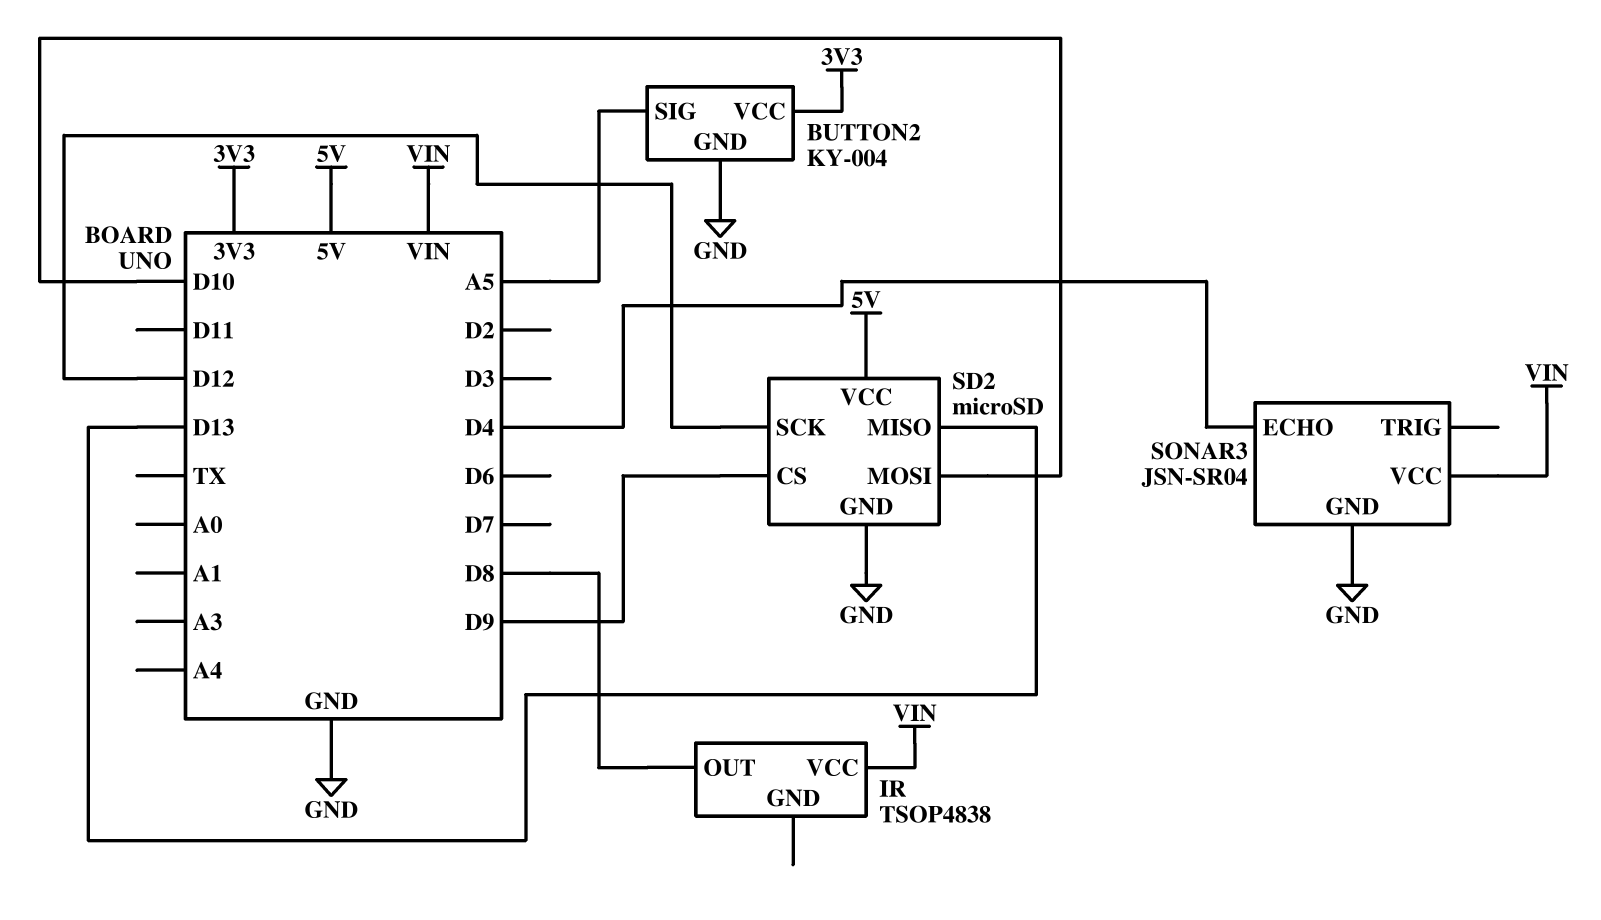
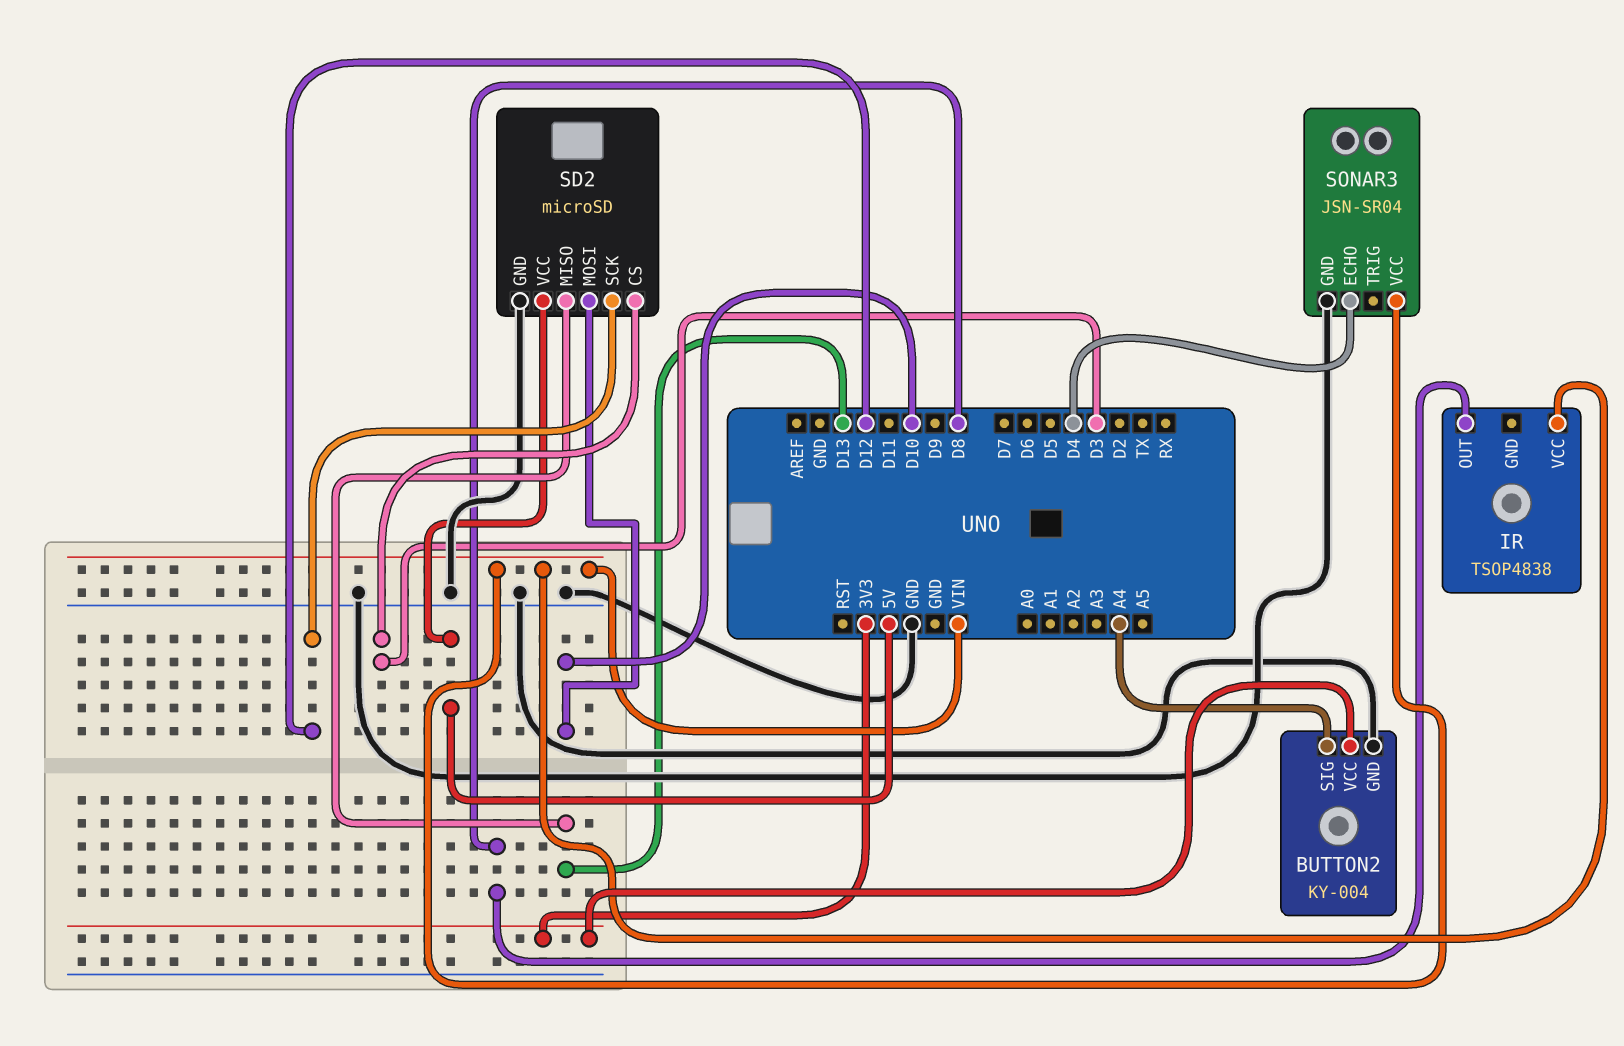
BUTTON2 pin SIG: A5 -> A4
SD2 pin CS: D9 -> D3

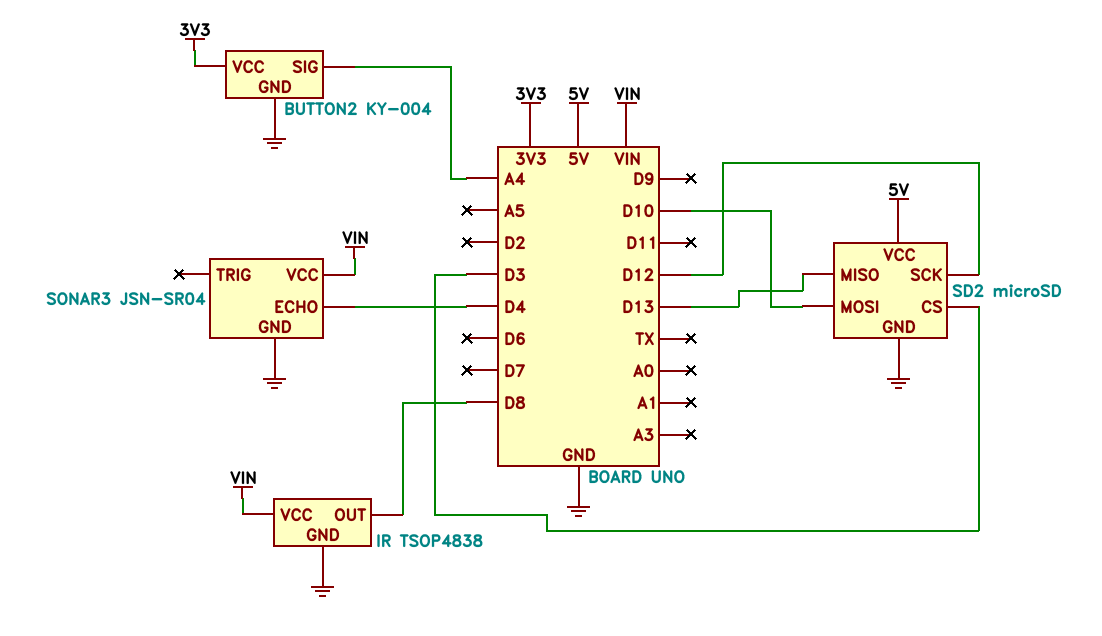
IR pin GND: none -> GND

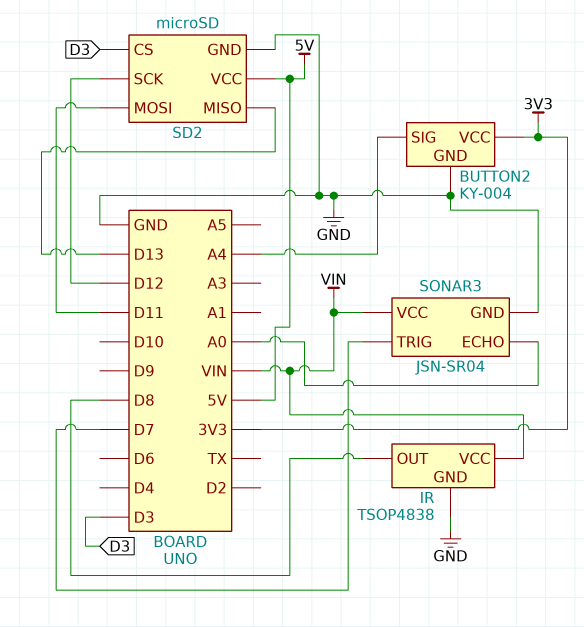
SD2 pin MOSI: D10 -> D11
SONAR3 pin ECHO: D4 -> A0
SONAR3 pin TRIG: none -> D7

